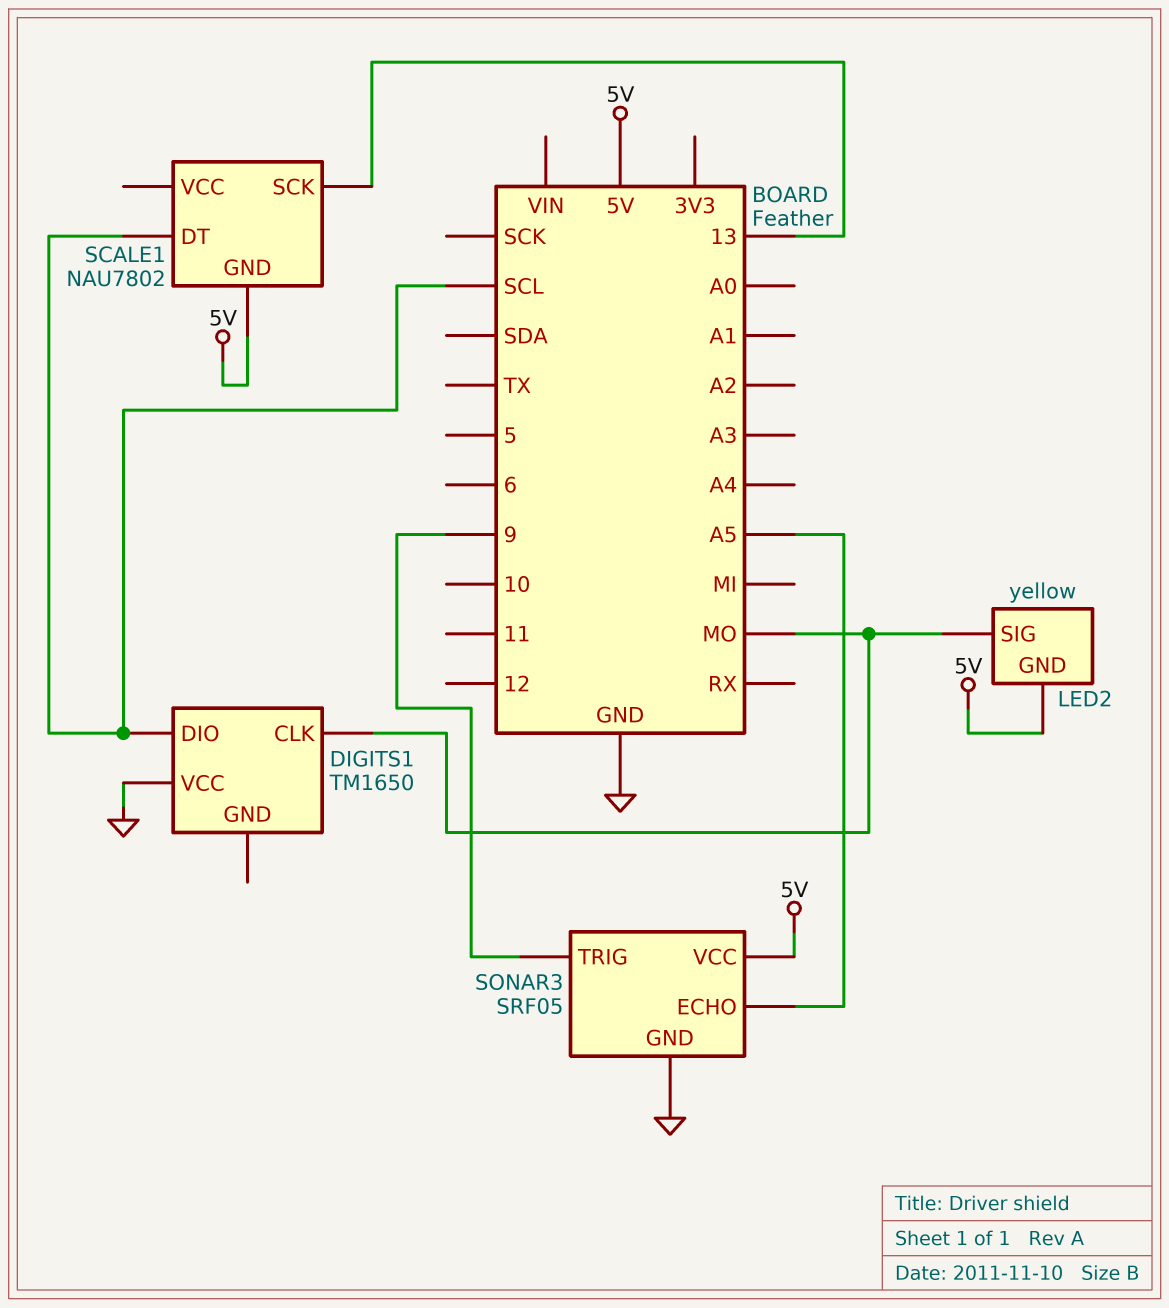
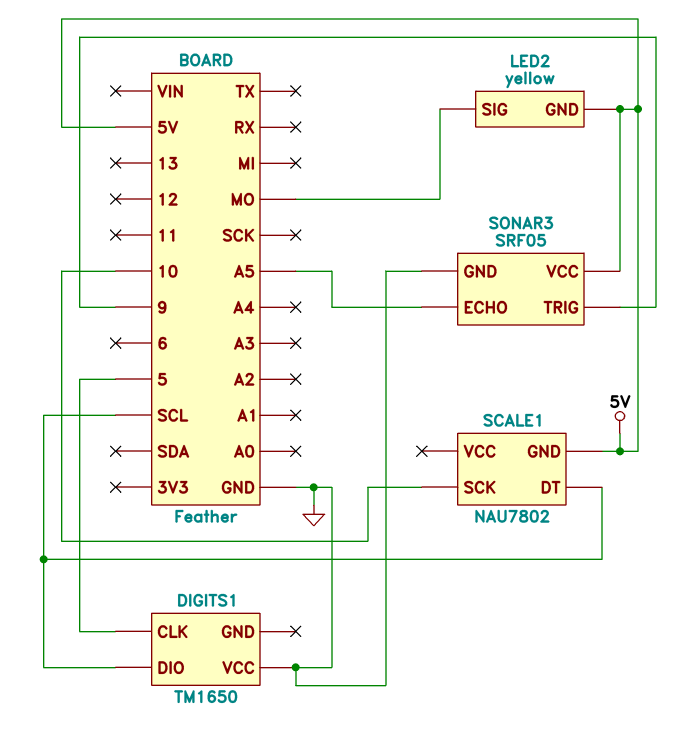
DIGITS1 pin CLK: MO -> 5
SCALE1 pin SCK: 13 -> 10

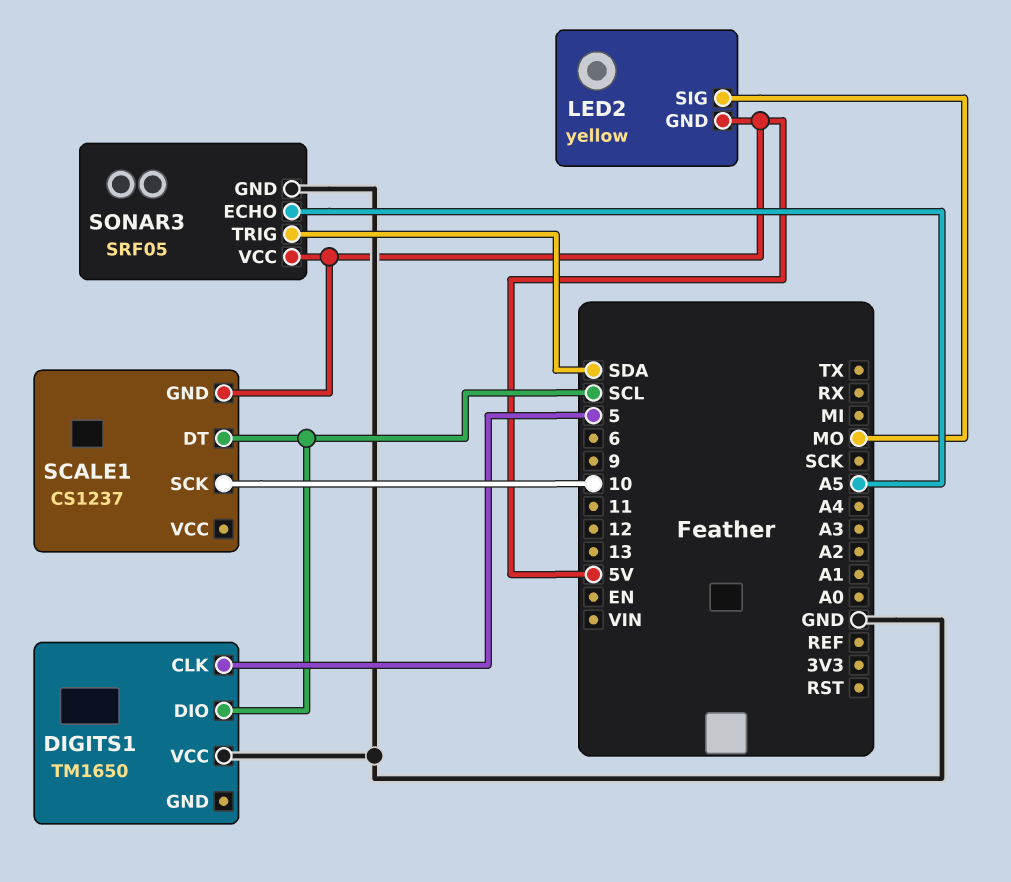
SCALE1: NAU7802 -> CS1237
SONAR3 pin TRIG: 9 -> SDA

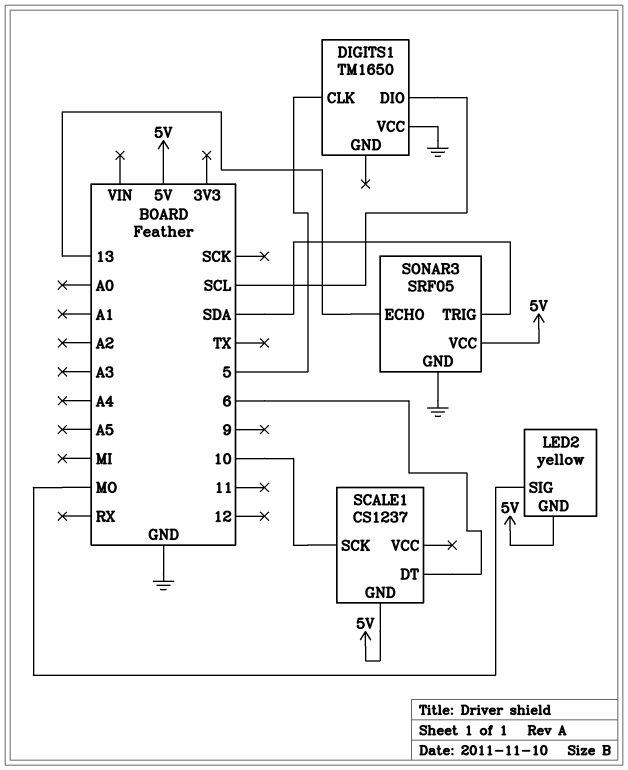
SCALE1 pin DT: SCL -> 6
SONAR3 pin ECHO: A5 -> 13

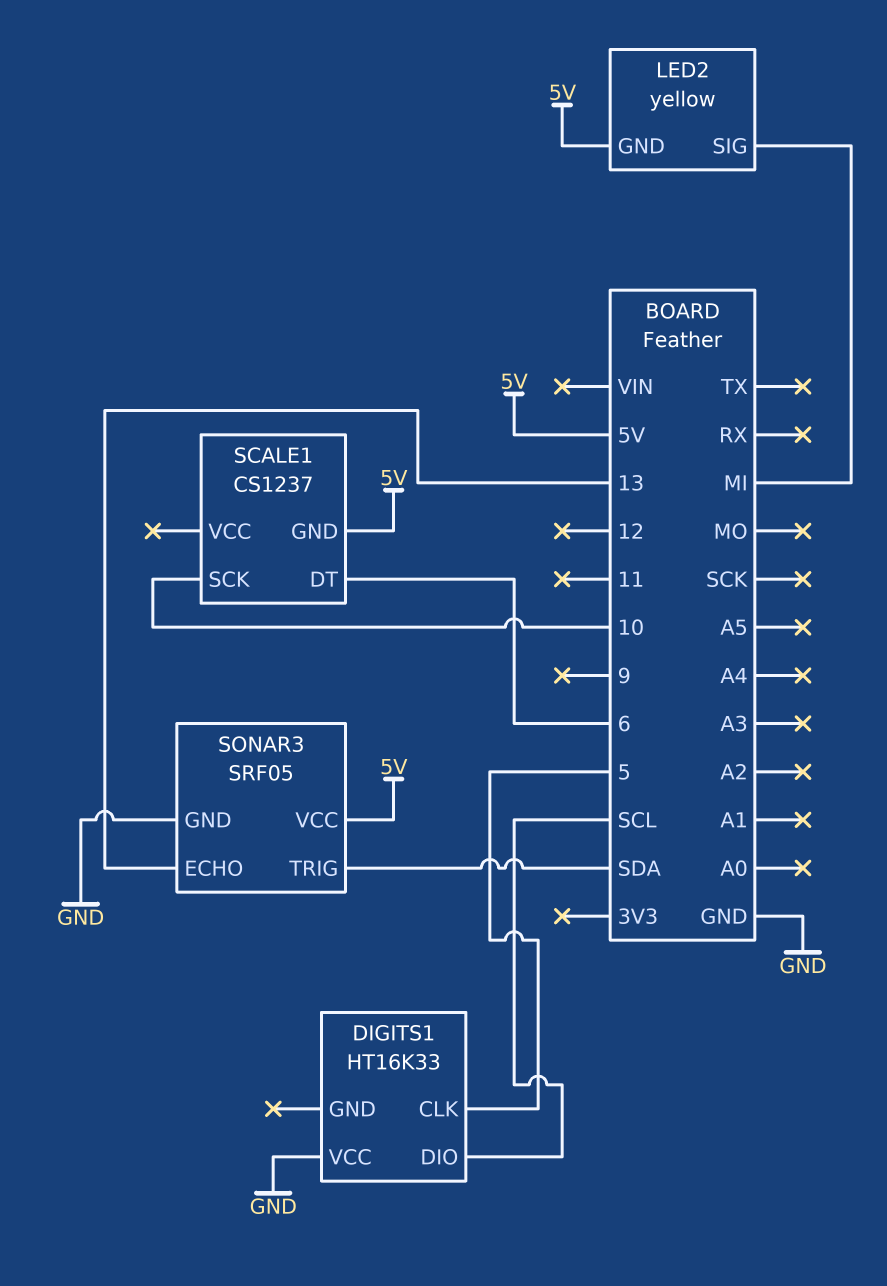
DIGITS1: TM1650 -> HT16K33
LED2 pin SIG: MO -> MI

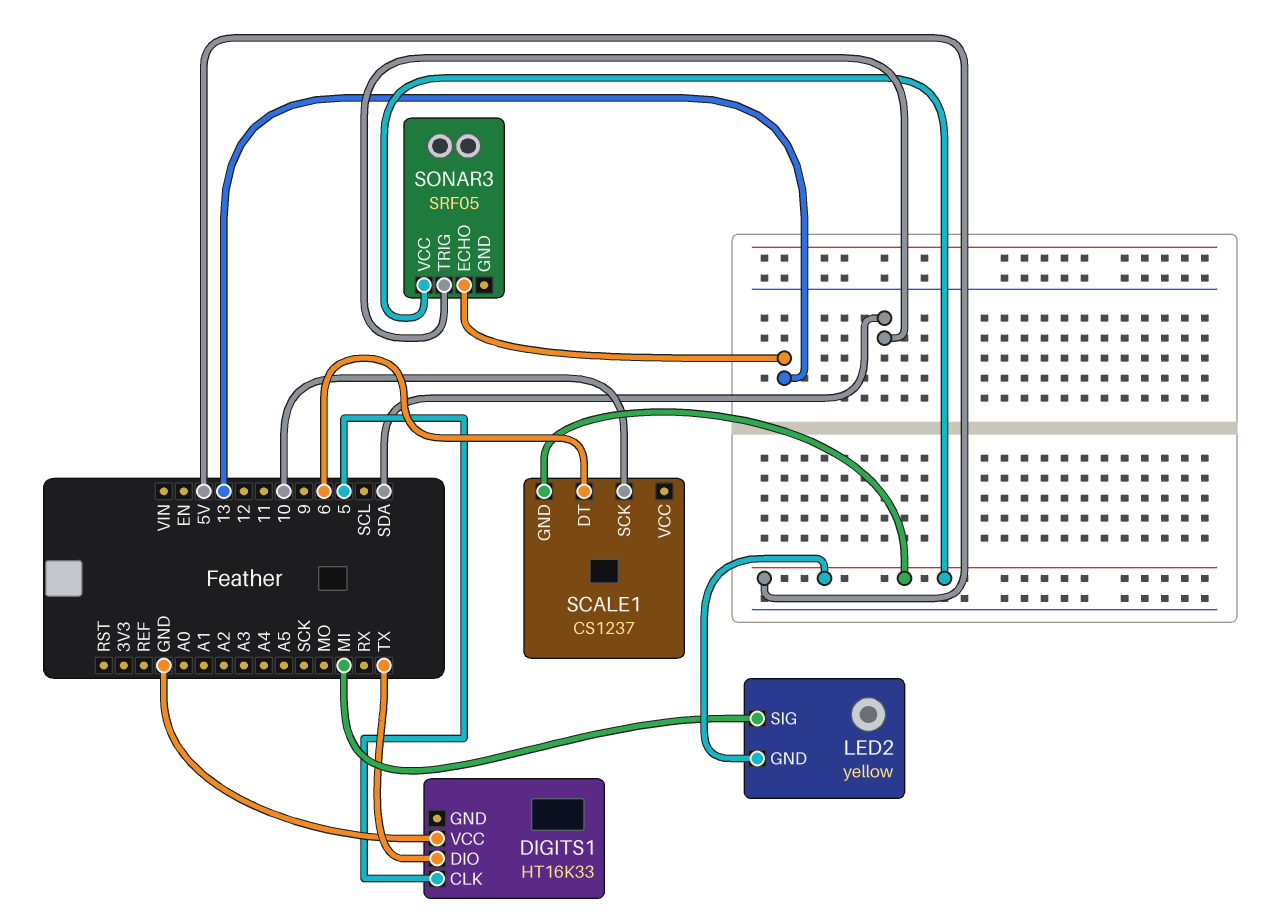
DIGITS1 pin DIO: SCL -> TX
SONAR3 pin GND: GND -> none

